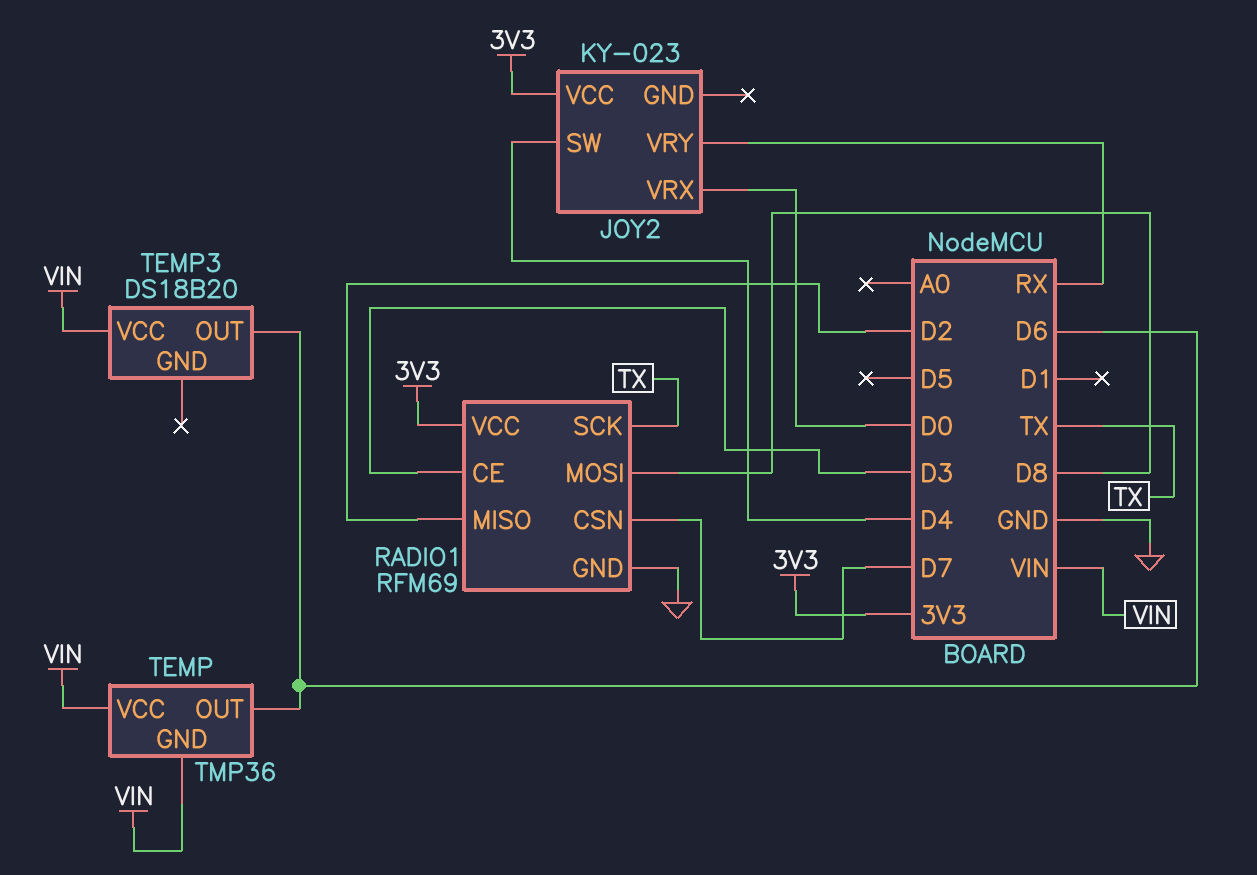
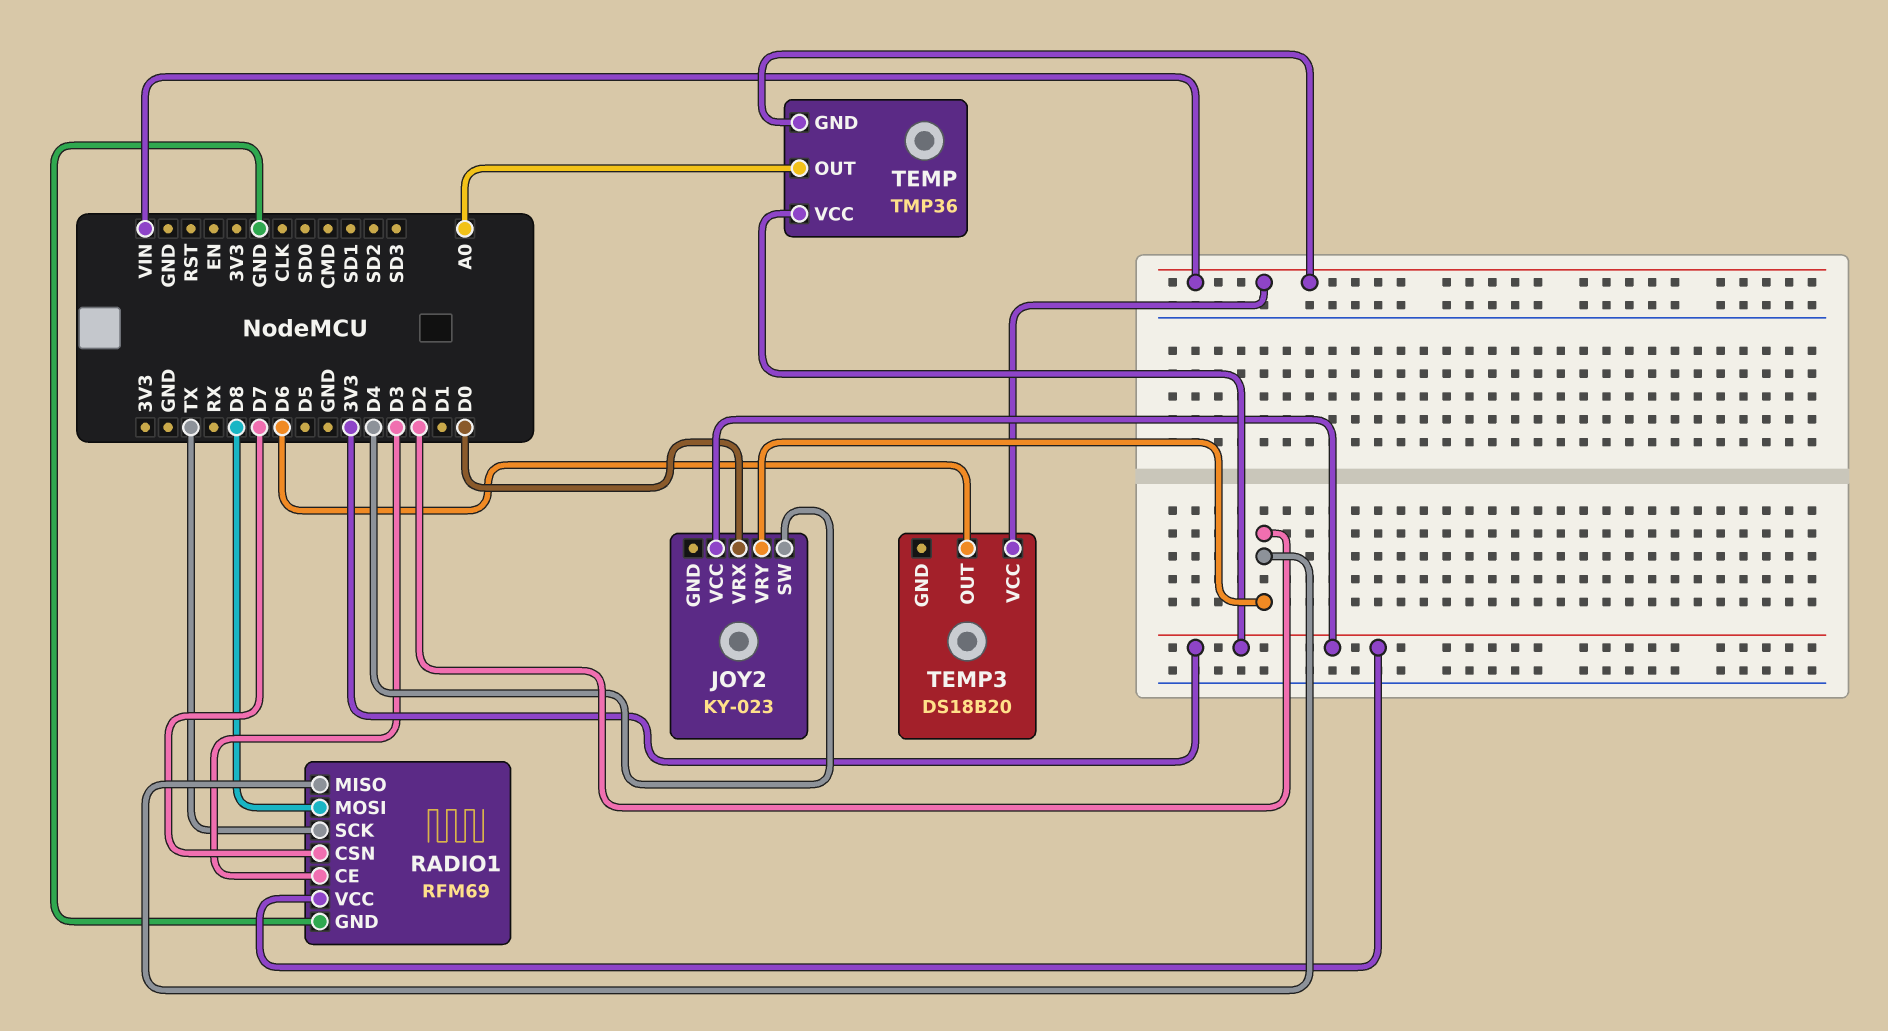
JOY2 pin VRY: RX -> D2
TEMP pin OUT: D6 -> A0
TEMP pin VCC: VIN -> 3V3

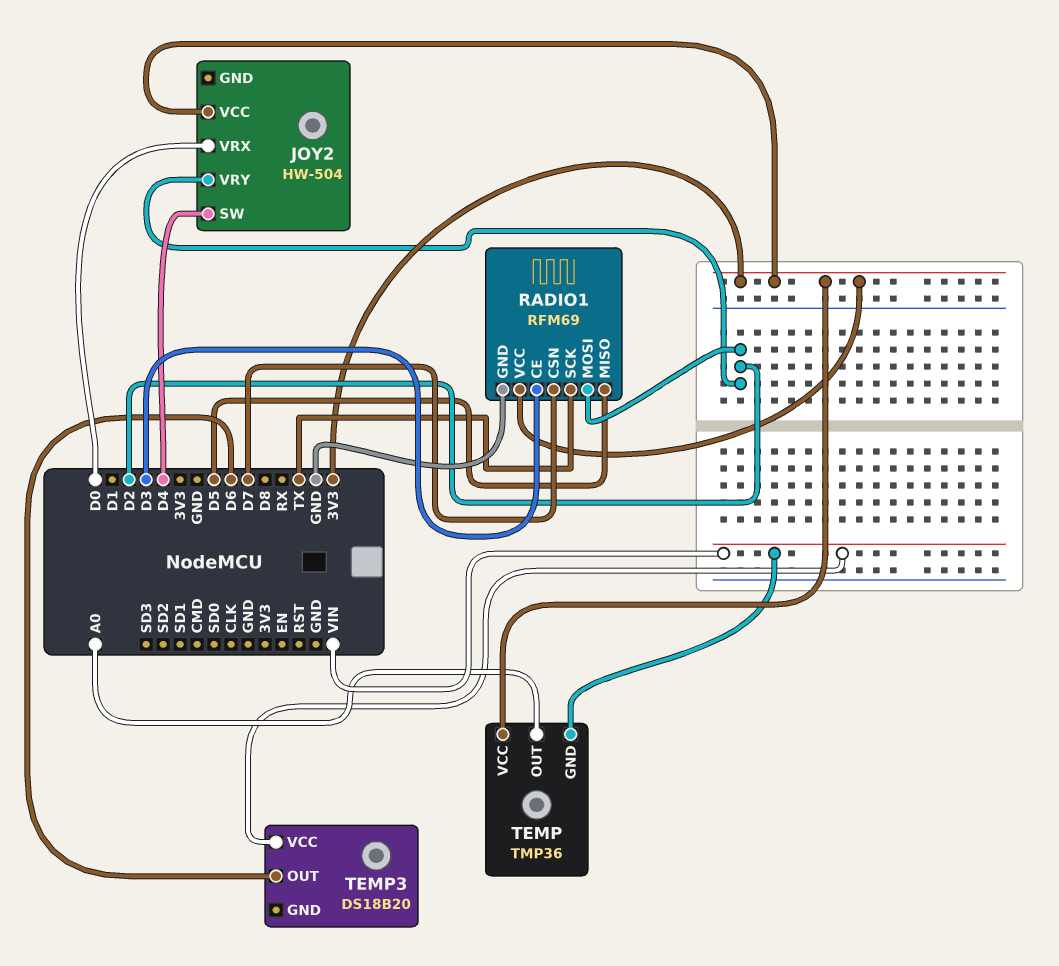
JOY2: KY-023 -> HW-504
RADIO1 pin MISO: D2 -> D5
RADIO1 pin MOSI: D8 -> D2

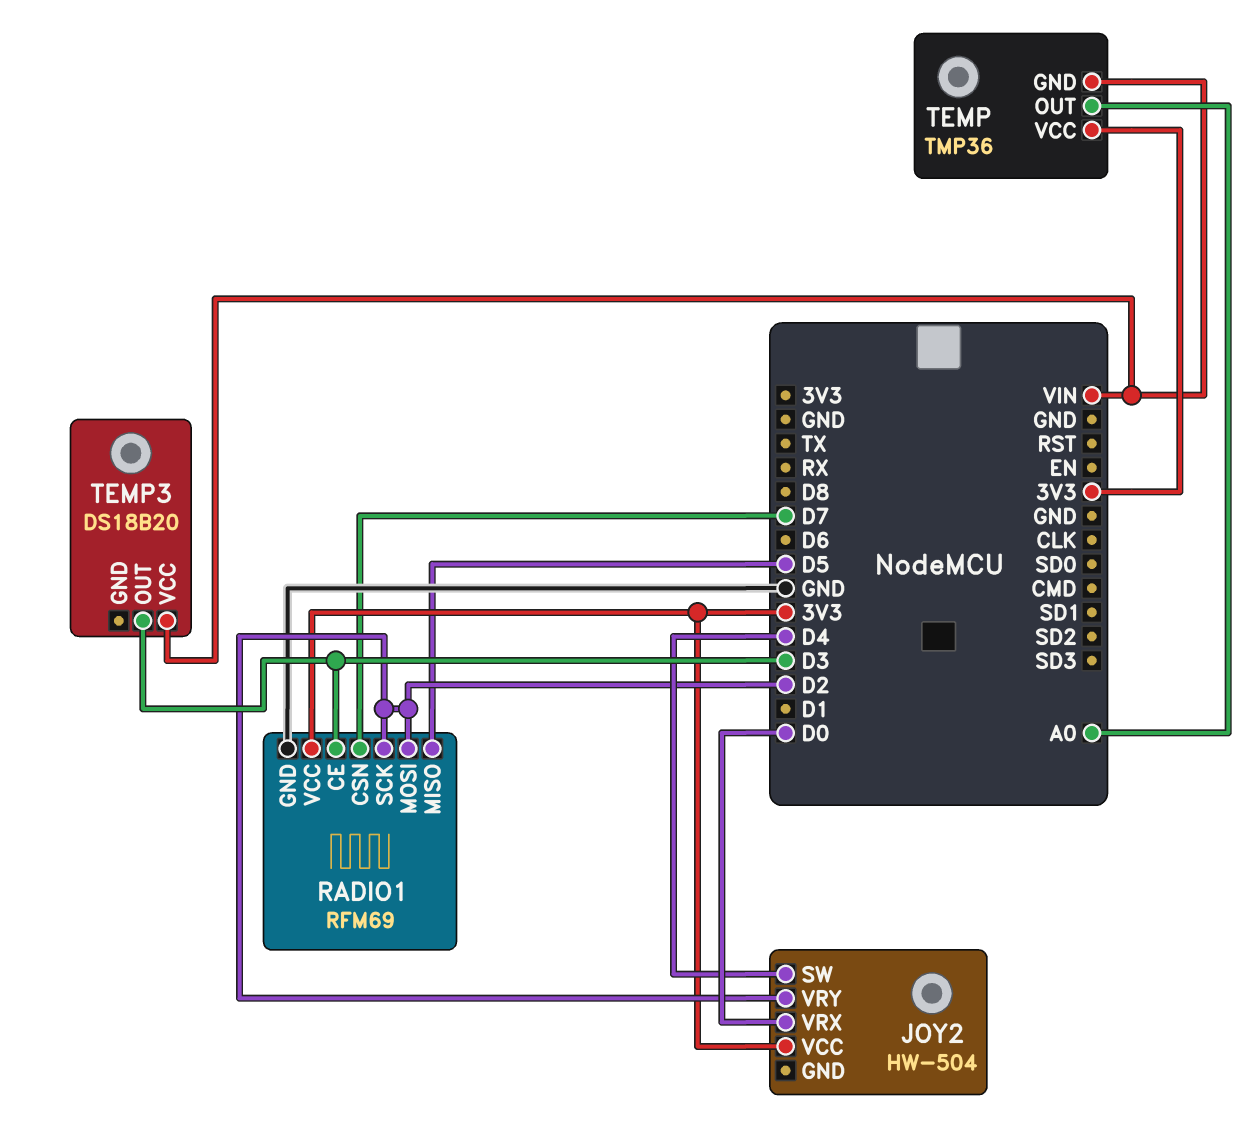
RADIO1 pin SCK: TX -> D2
TEMP3 pin OUT: D6 -> D3

